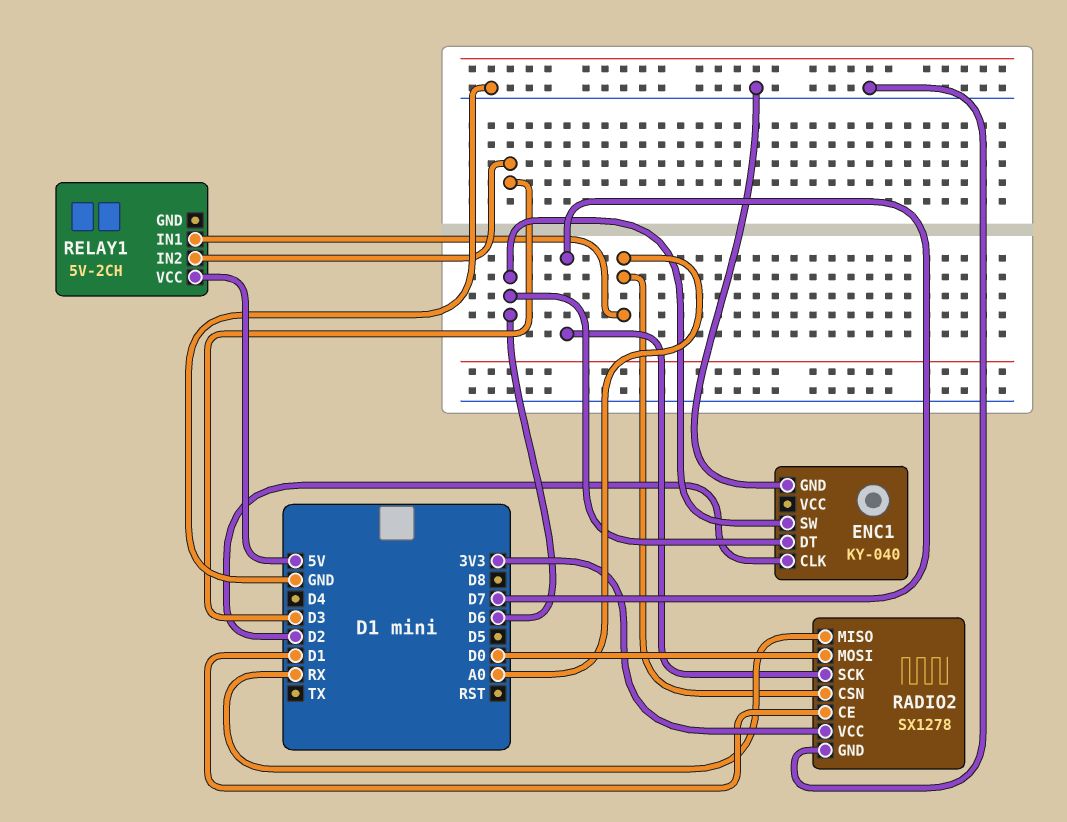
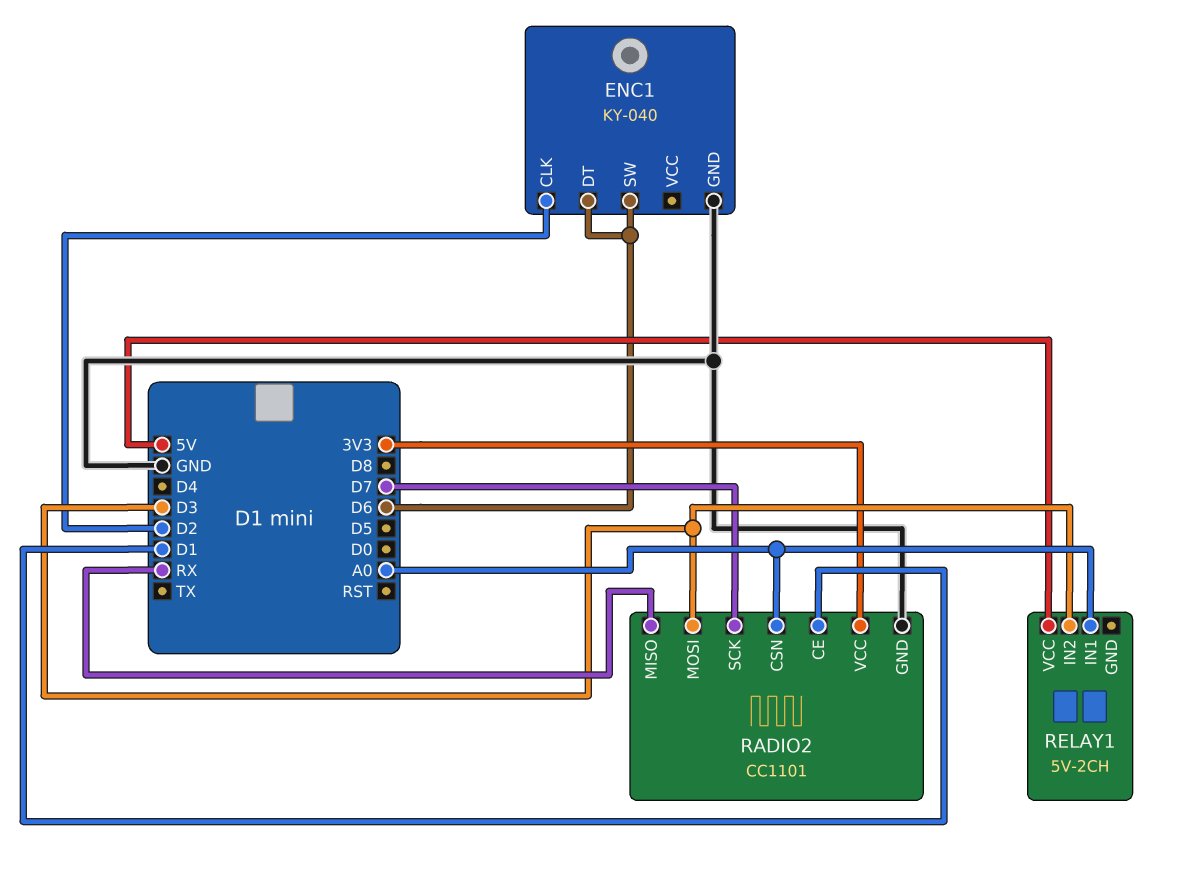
RADIO2: SX1278 -> CC1101
RADIO2 pin MOSI: D0 -> D3

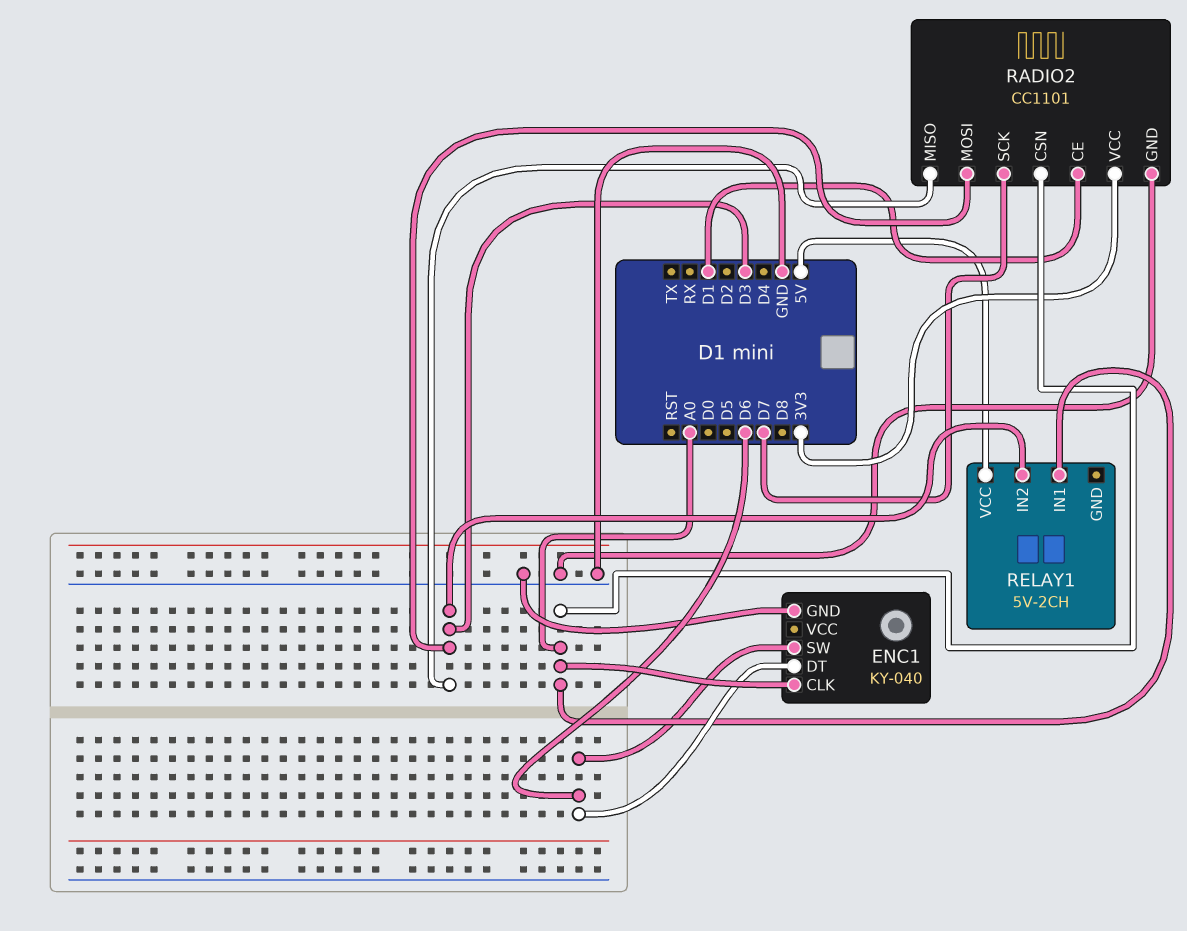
ENC1 pin CLK: D2 -> A0
RADIO2 pin MISO: RX -> D3

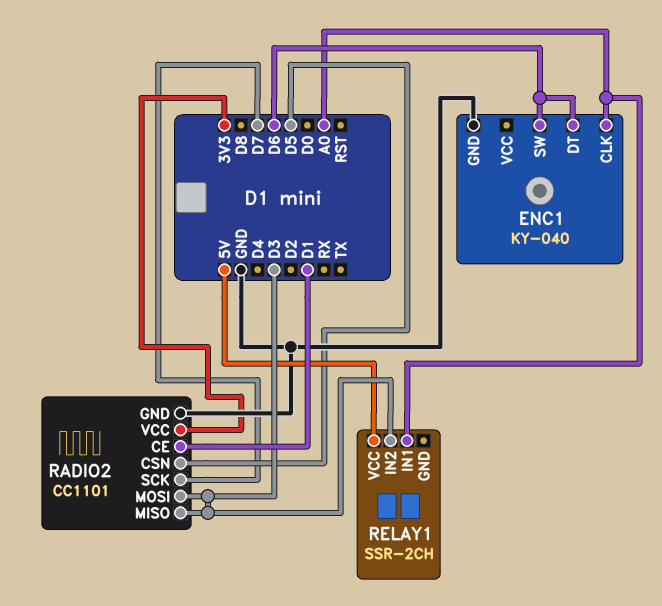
RADIO2 pin CSN: A0 -> D5
RELAY1: 5V-2CH -> SSR-2CH

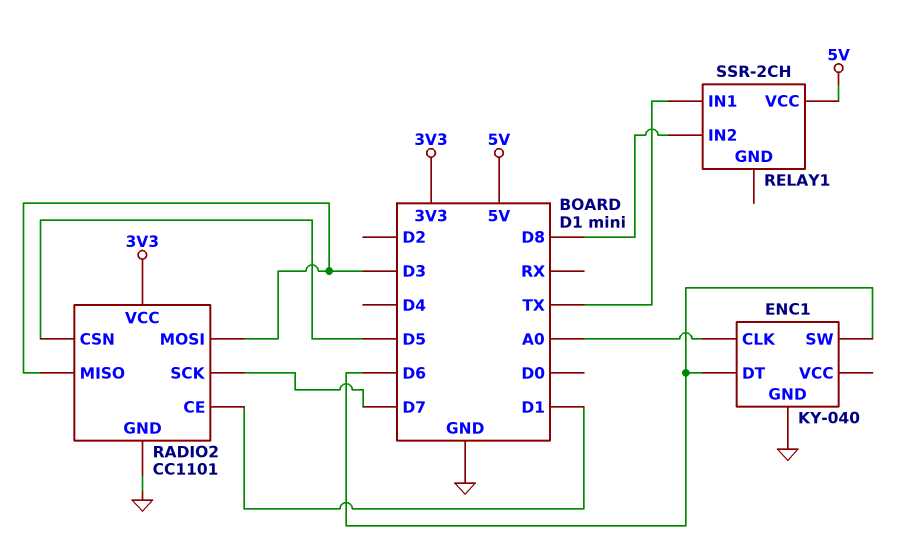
RELAY1 pin IN1: A0 -> TX
RELAY1 pin IN2: D3 -> D8

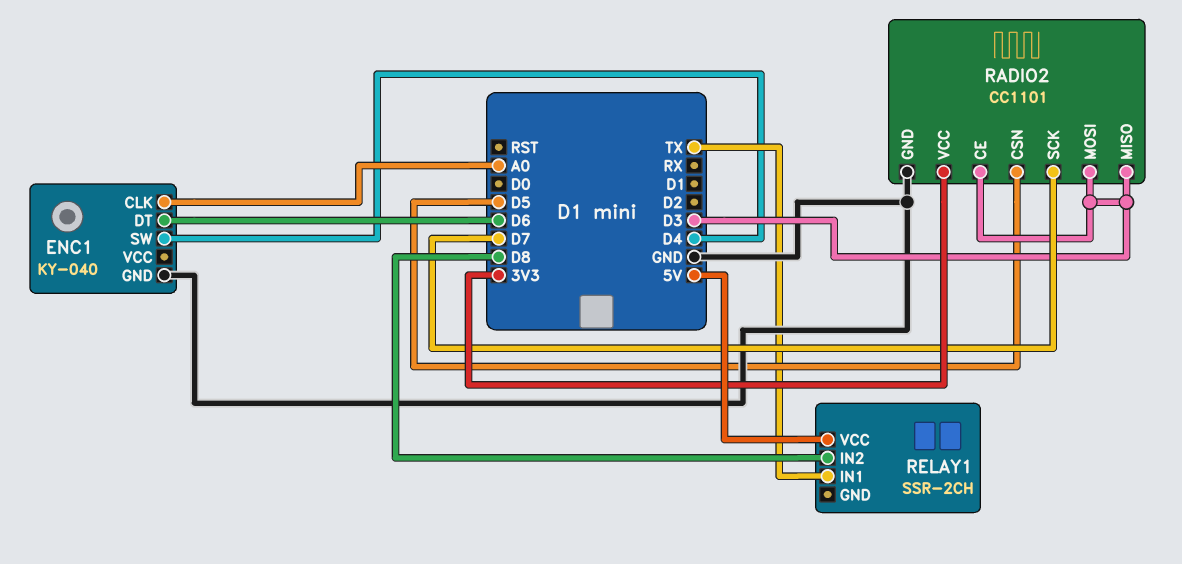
ENC1 pin SW: D6 -> D4
RADIO2 pin CE: D1 -> D3

